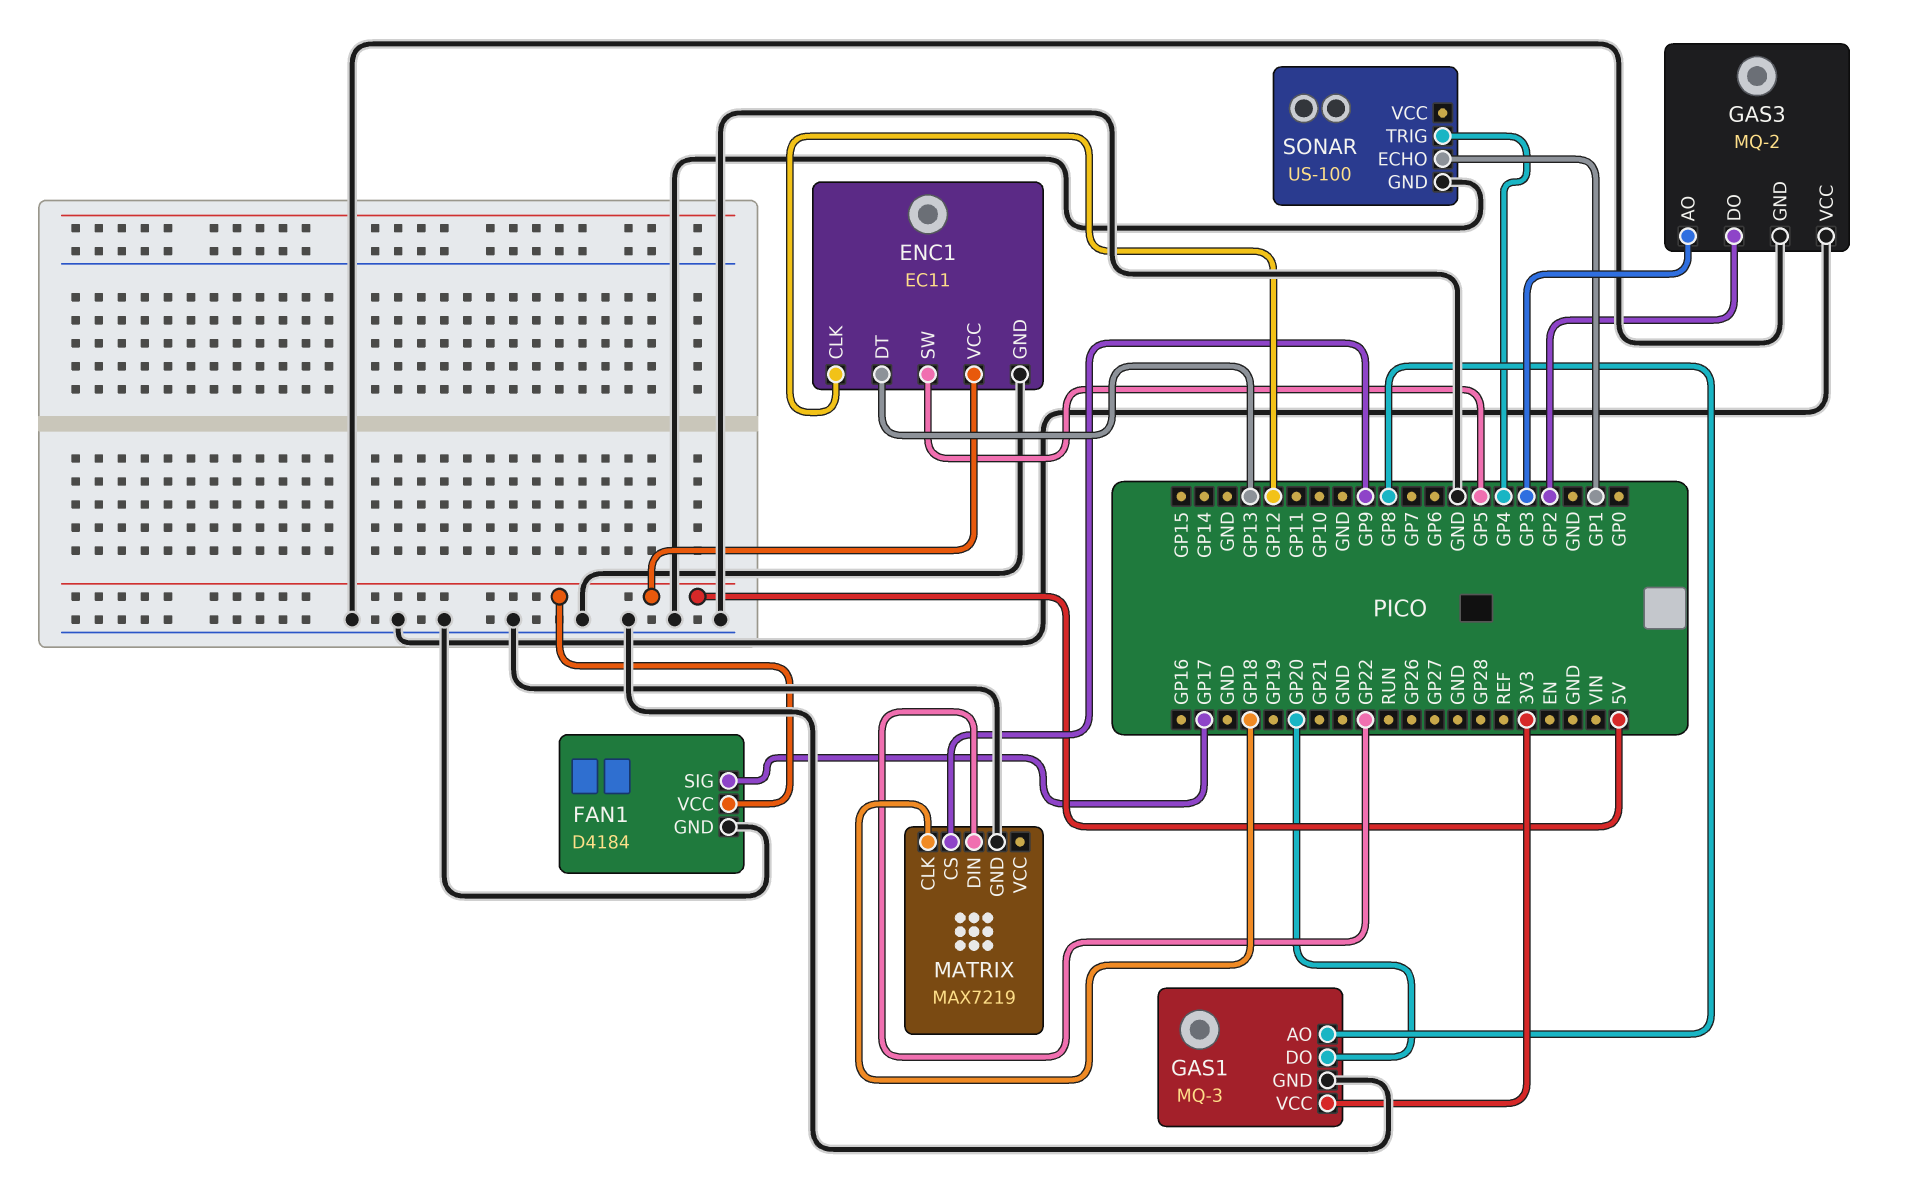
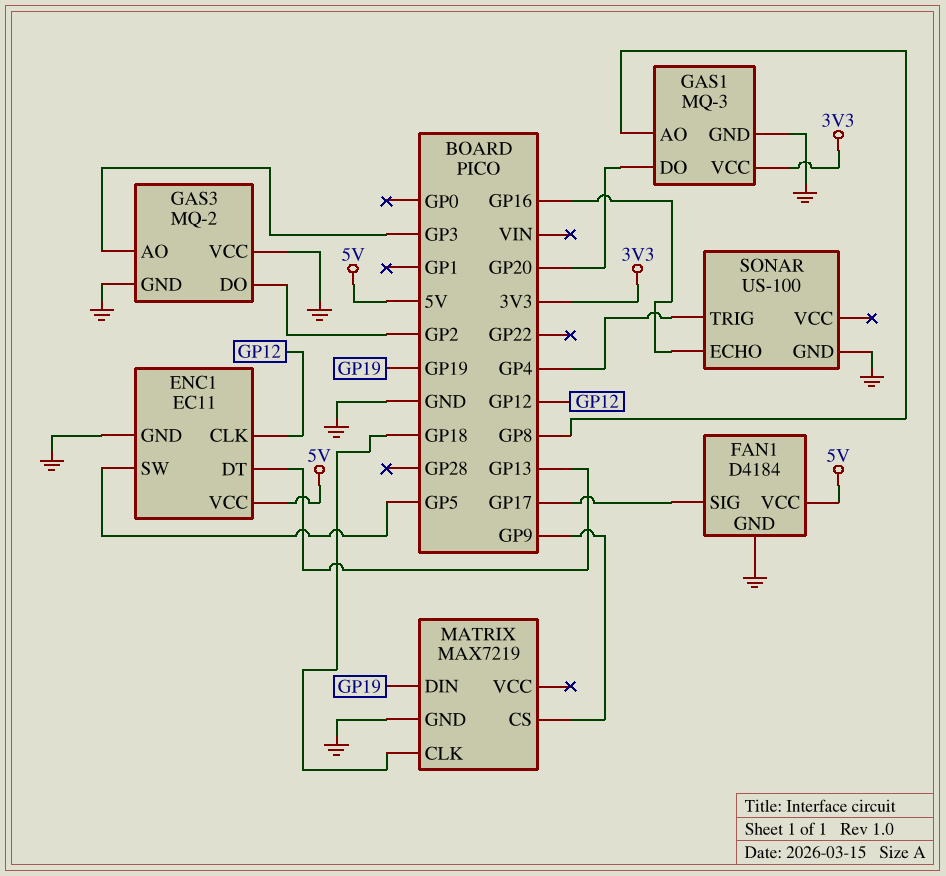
MATRIX pin DIN: GP22 -> GP19
SONAR pin ECHO: GP1 -> GP16

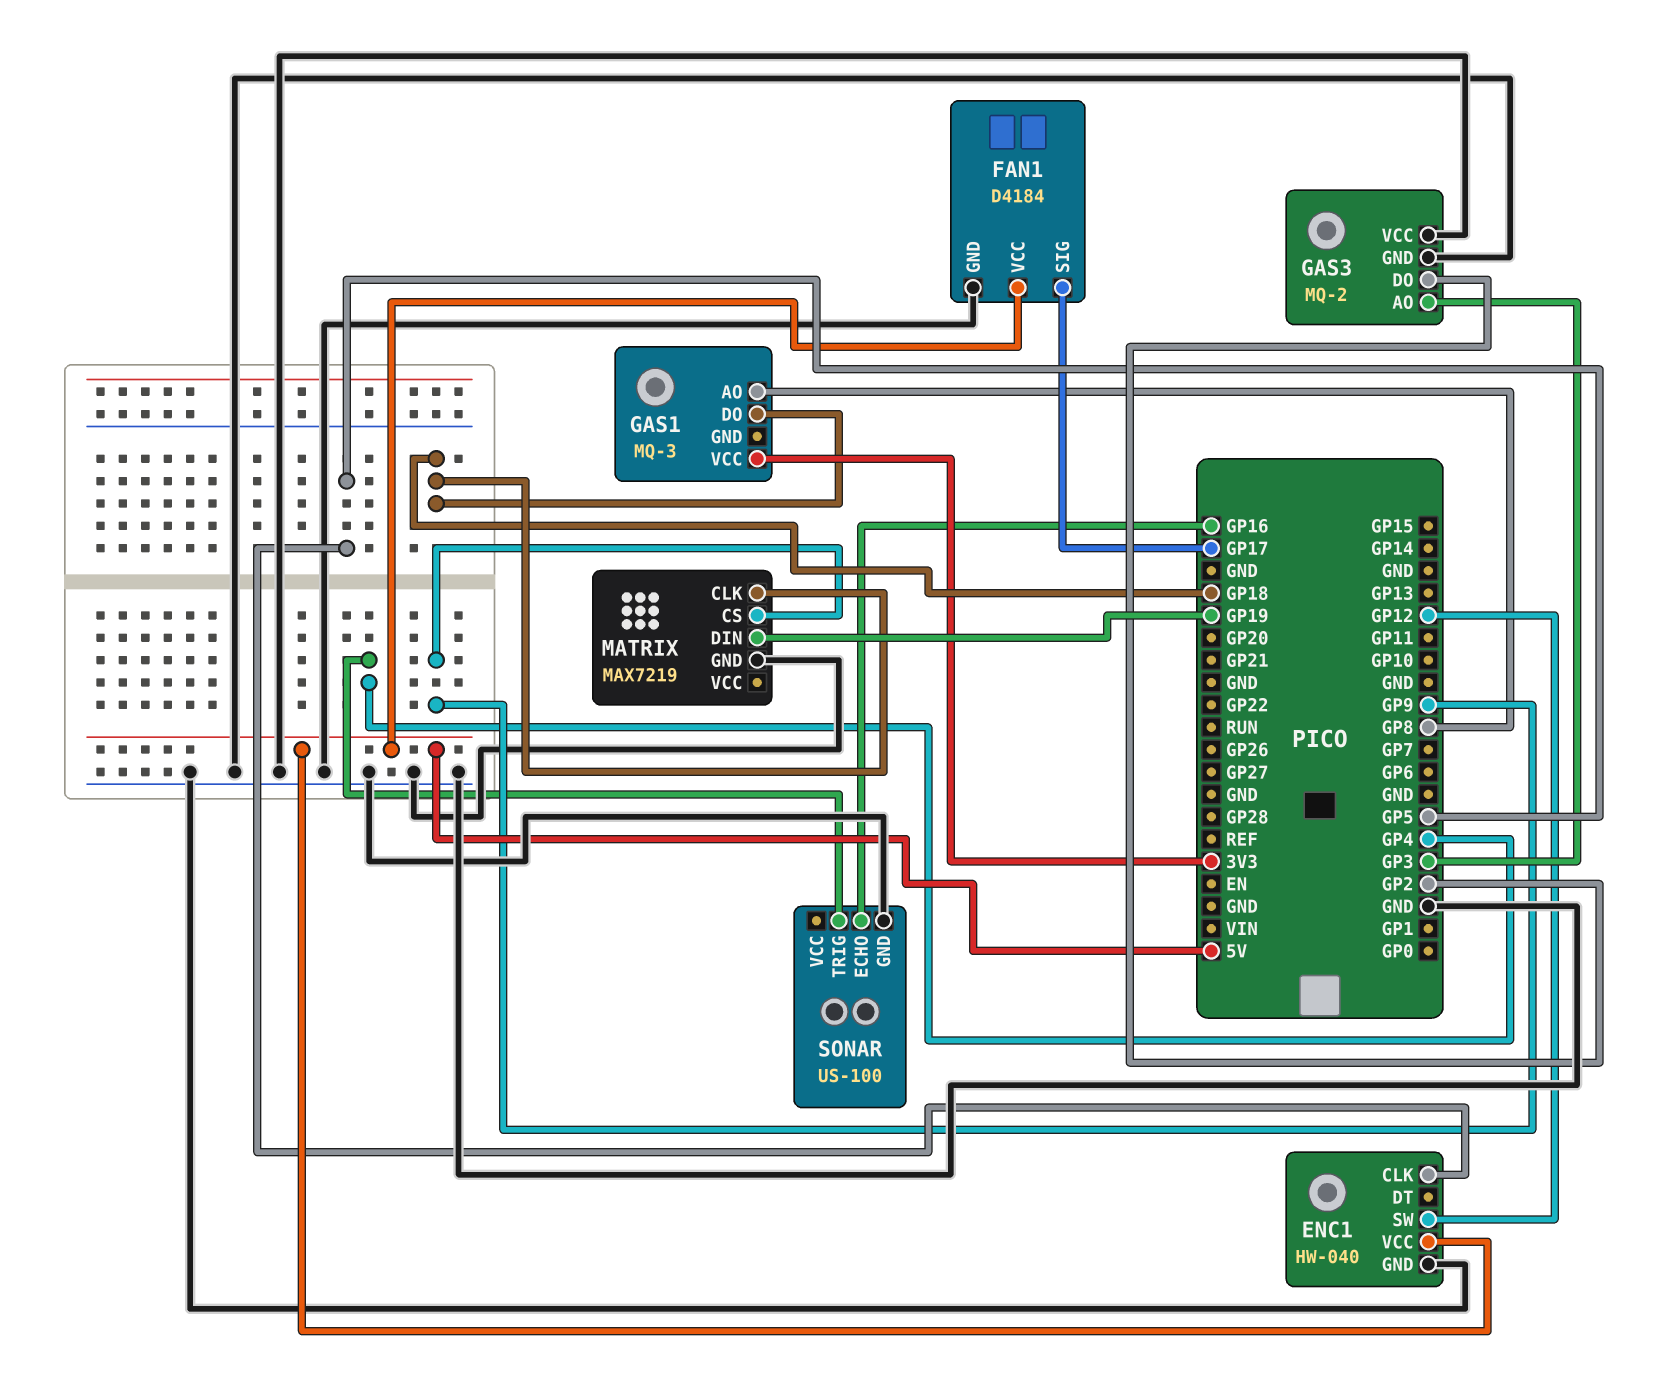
ENC1: EC11 -> HW-040
ENC1 pin CLK: GP12 -> GP5
ENC1 pin DT: GP13 -> none
ENC1 pin SW: GP5 -> GP12
GAS1 pin DO: GP20 -> GP18
GAS1 pin GND: GND -> none

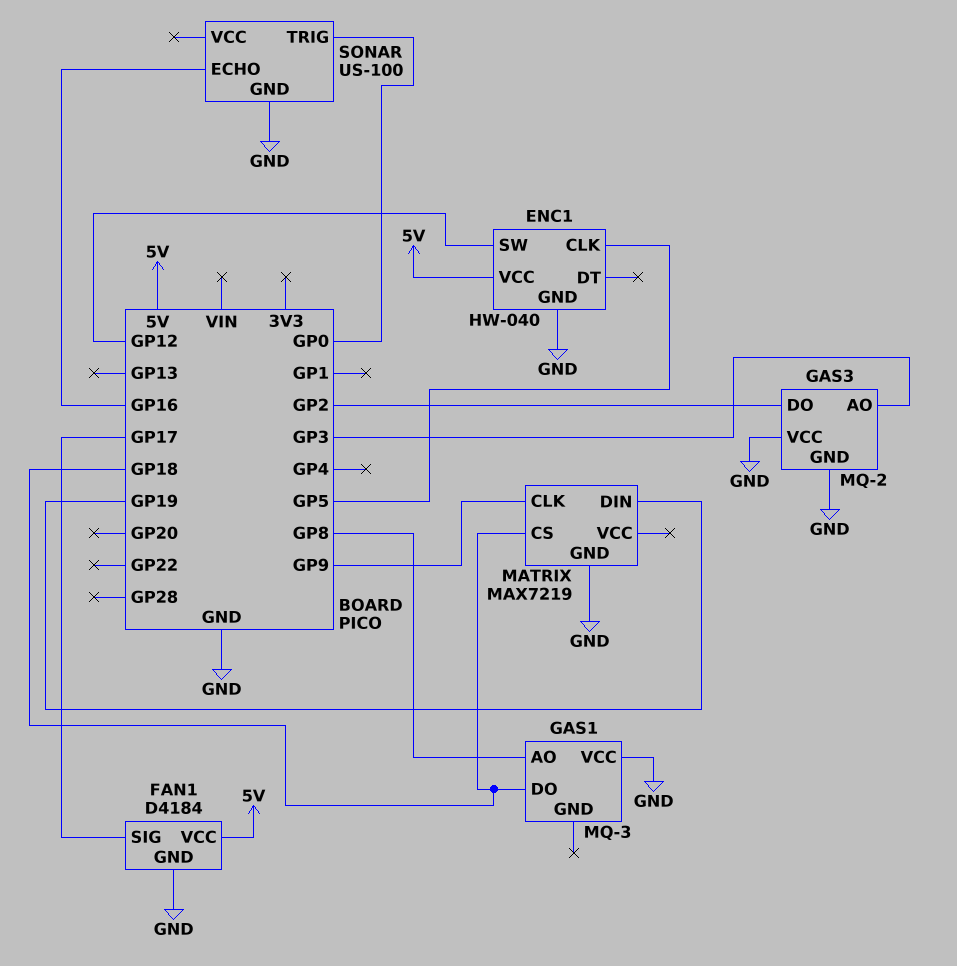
GAS1 pin VCC: 3V3 -> GND
MATRIX pin CLK: GP18 -> GP9
MATRIX pin CS: GP9 -> GP18
SONAR pin TRIG: GP4 -> GP0

